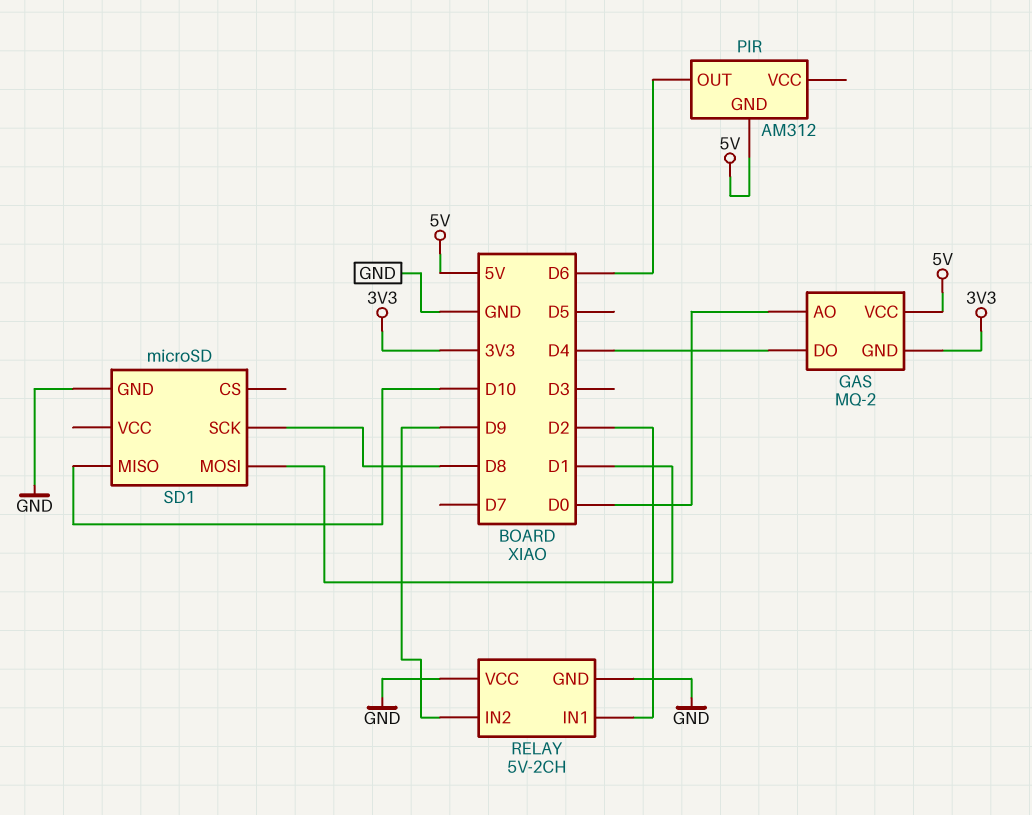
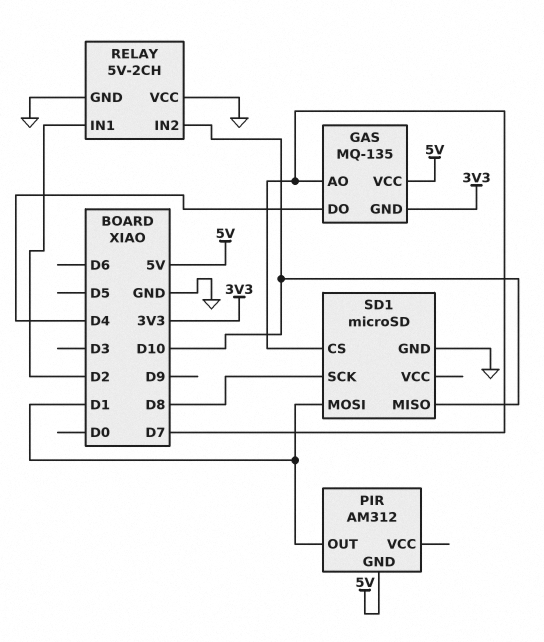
GAS: MQ-2 -> MQ-135
GAS pin AO: D0 -> D7
PIR pin OUT: D6 -> D1
RELAY pin IN2: D9 -> D10
SD1 pin CS: none -> D7

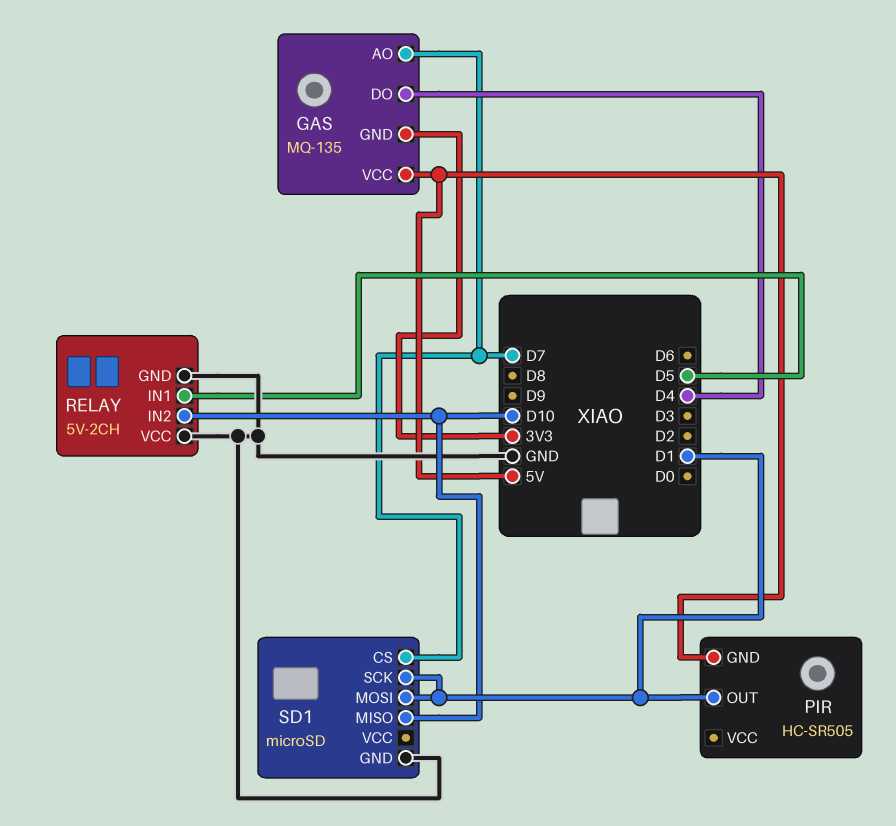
PIR: AM312 -> HC-SR505
RELAY pin IN1: D2 -> D5
SD1 pin SCK: D8 -> D1

